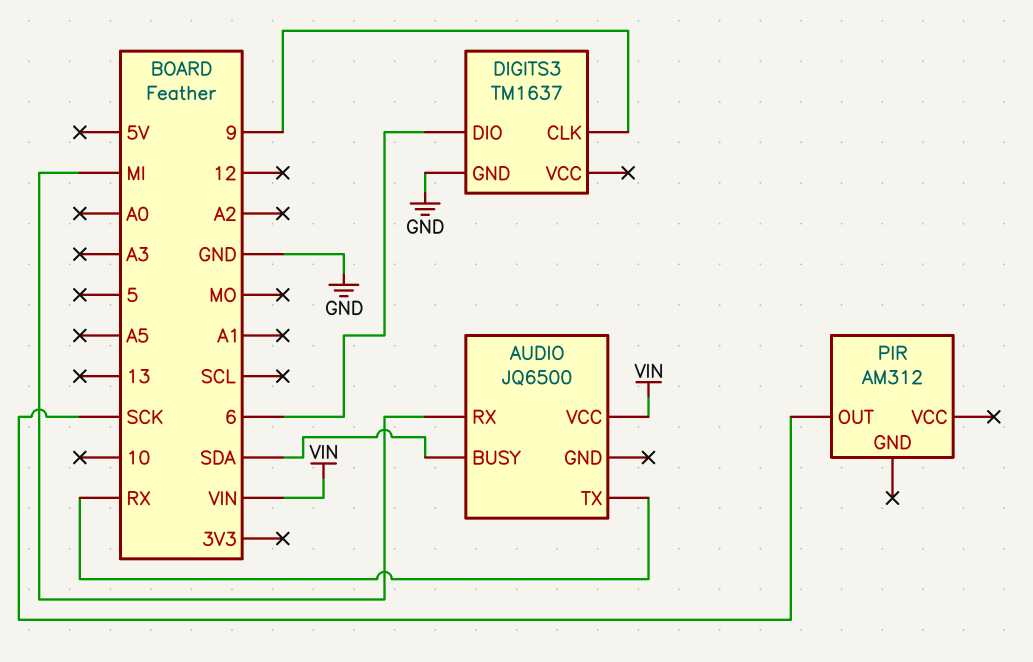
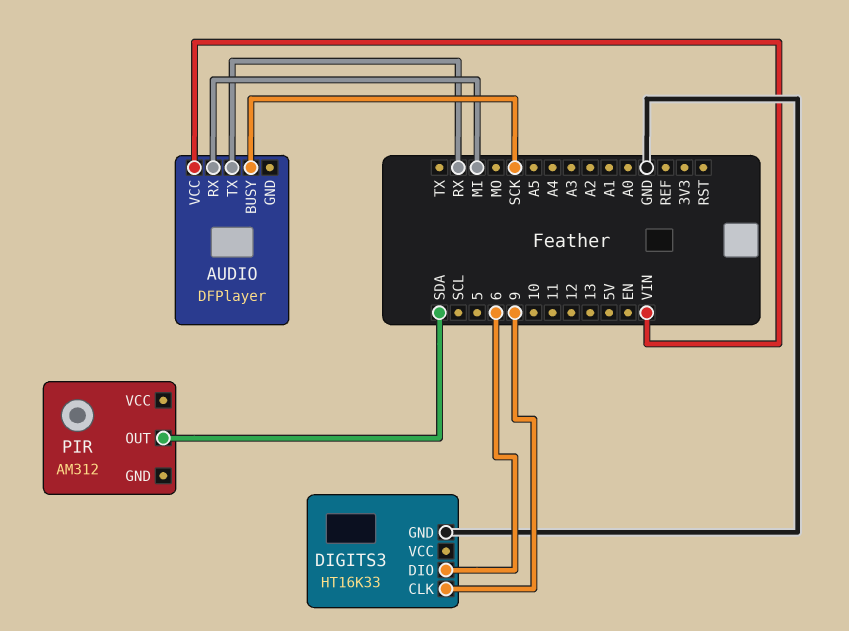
AUDIO: JQ6500 -> DFPlayer
AUDIO pin BUSY: SDA -> SCK
DIGITS3: TM1637 -> HT16K33
PIR pin OUT: SCK -> SDA

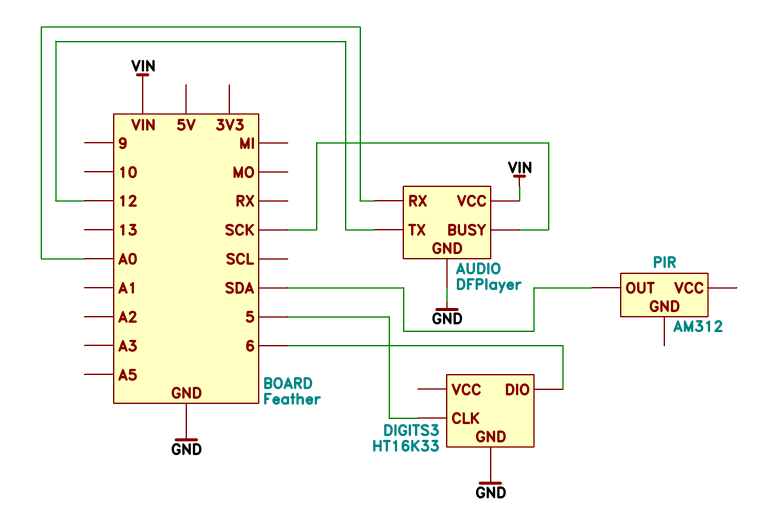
AUDIO pin GND: none -> GND
AUDIO pin RX: MI -> A0
AUDIO pin TX: RX -> 12
DIGITS3 pin CLK: 9 -> 5

